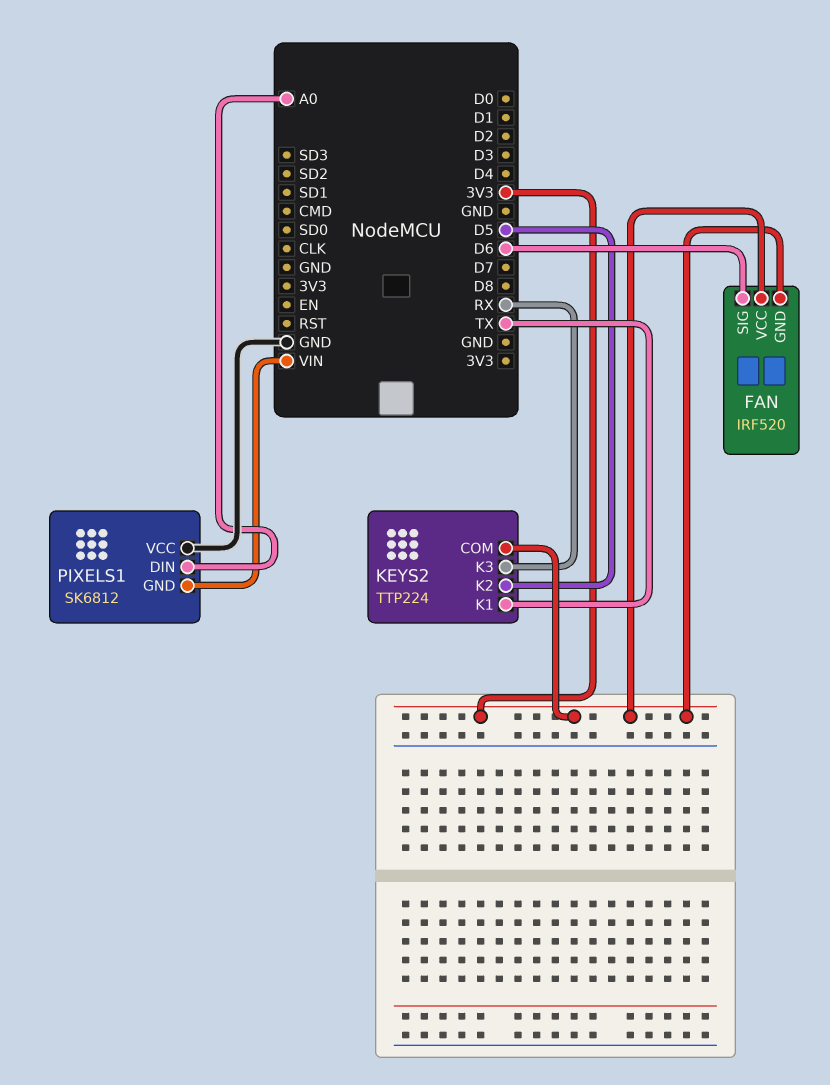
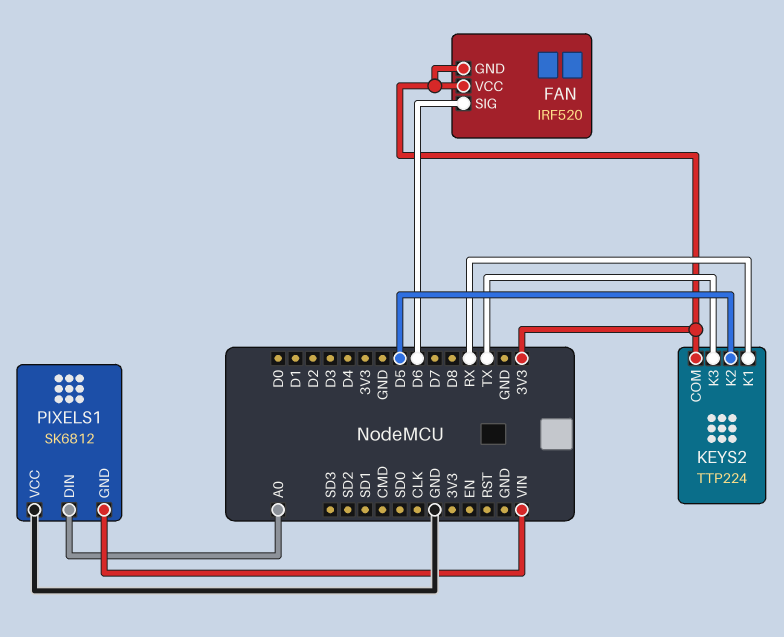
KEYS2 pin K1: TX -> RX
KEYS2 pin K3: RX -> TX

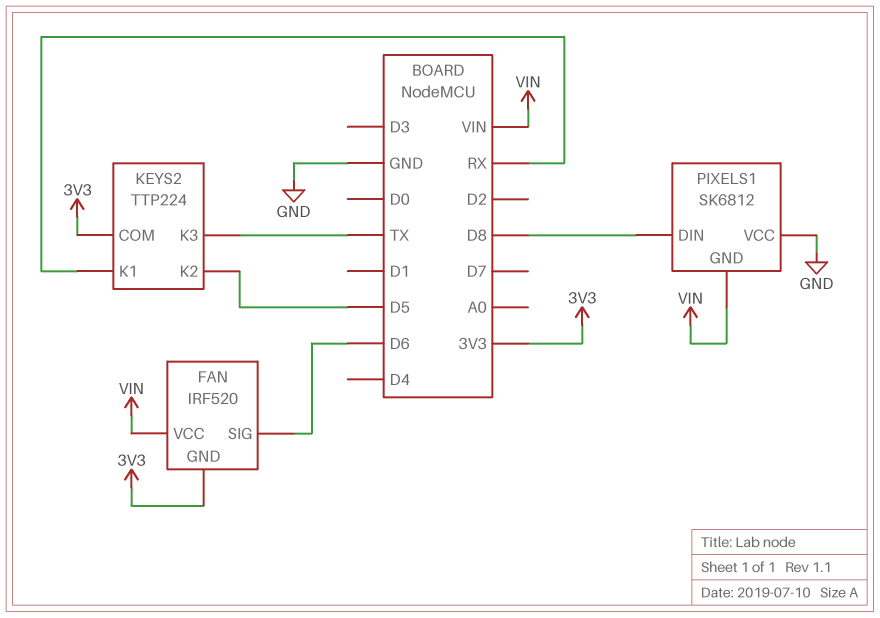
FAN pin VCC: 3V3 -> VIN
PIXELS1 pin DIN: A0 -> D8

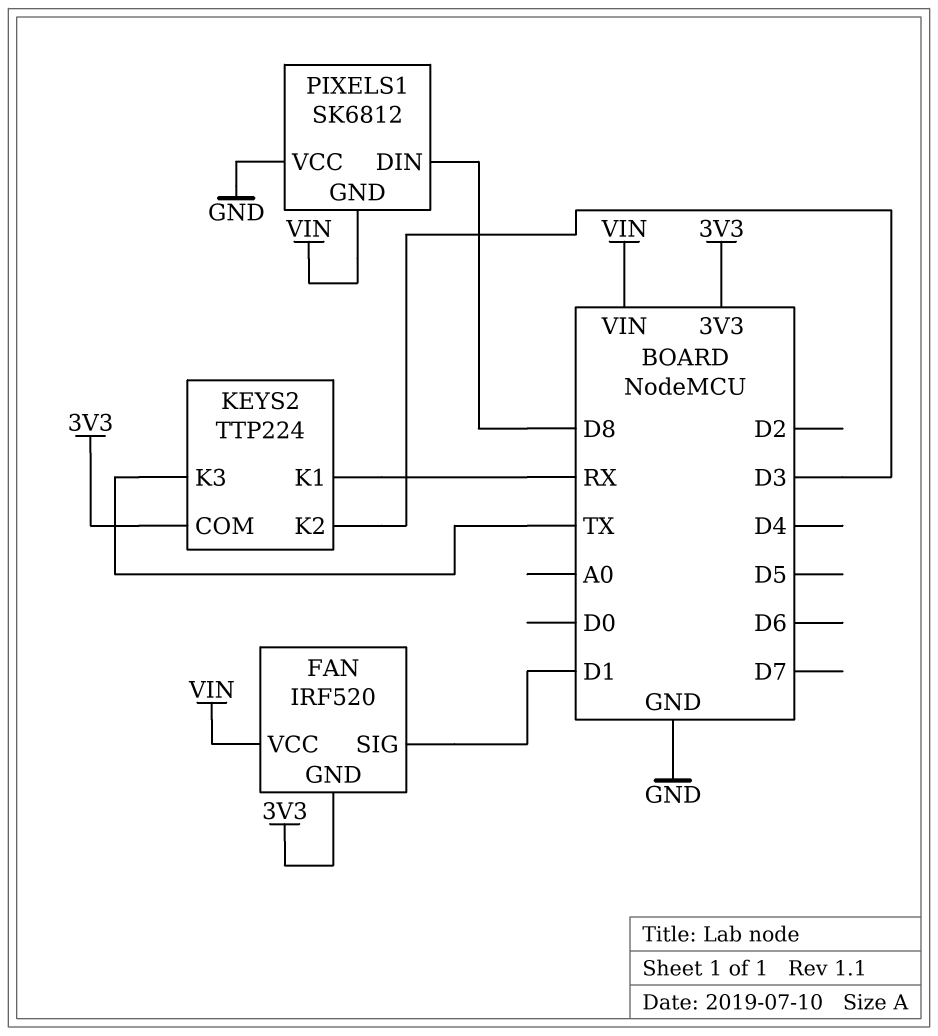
FAN pin SIG: D6 -> D1
KEYS2 pin K2: D5 -> D3

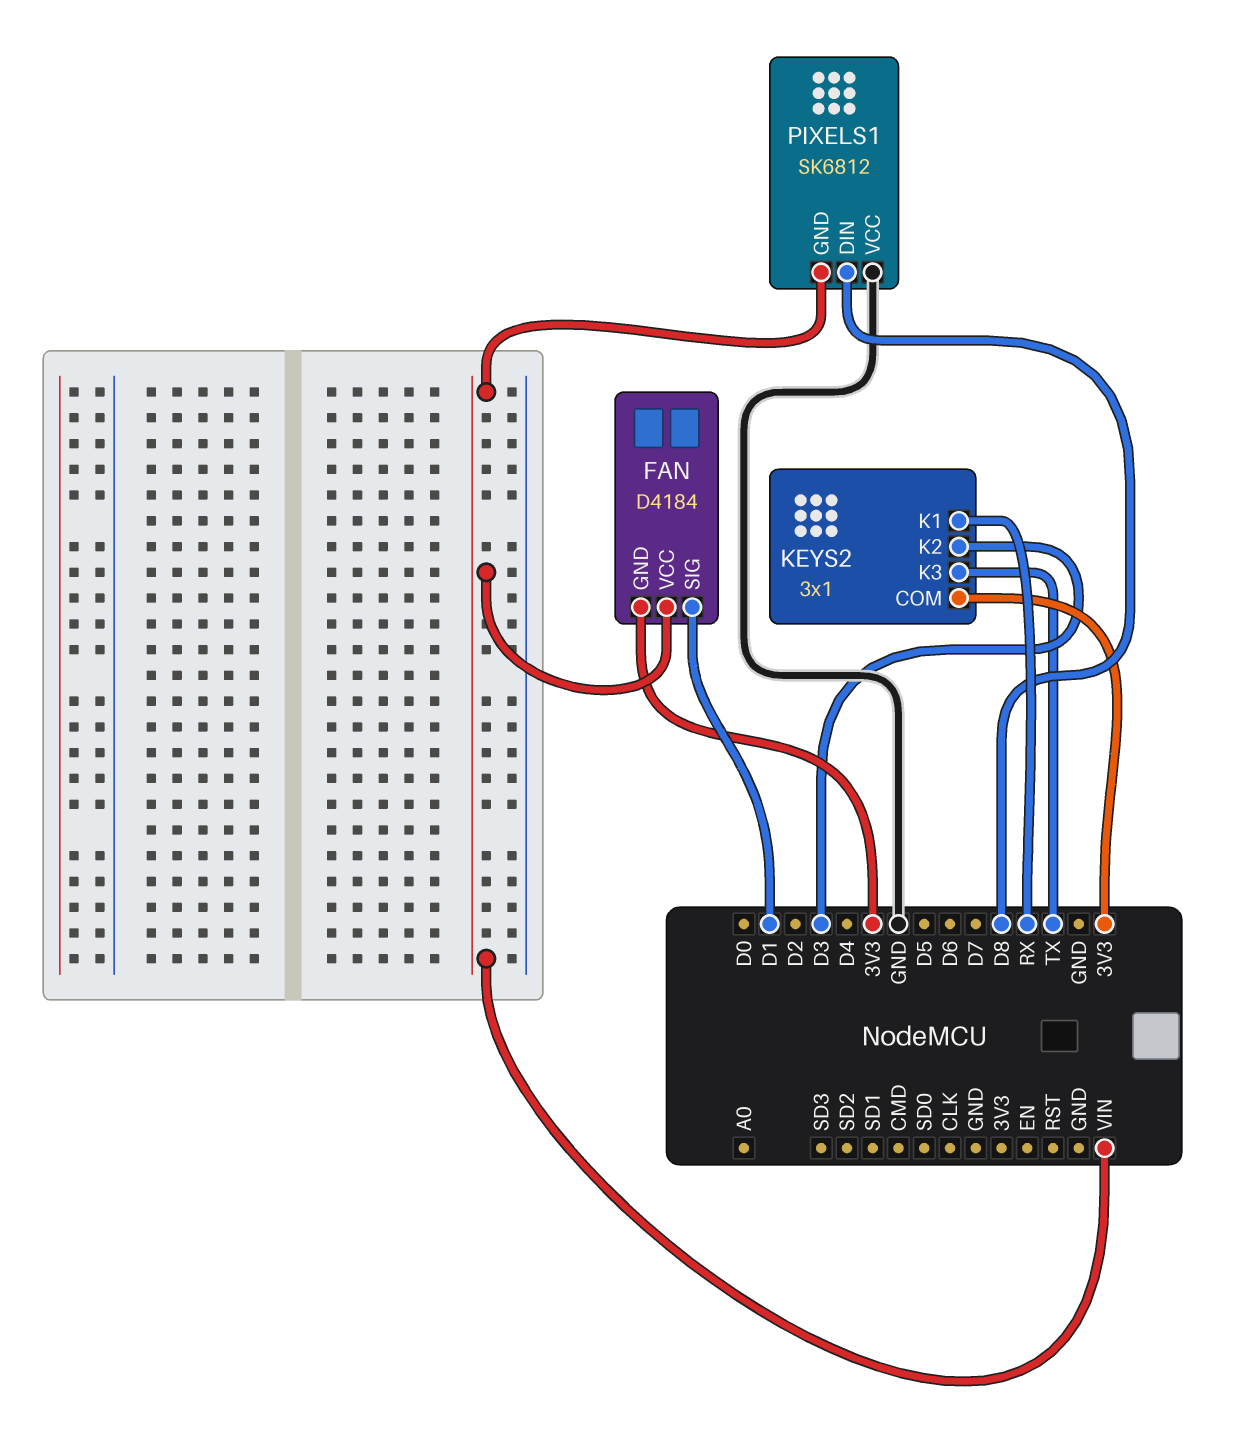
FAN: IRF520 -> D4184
KEYS2: TTP224 -> 3x1

